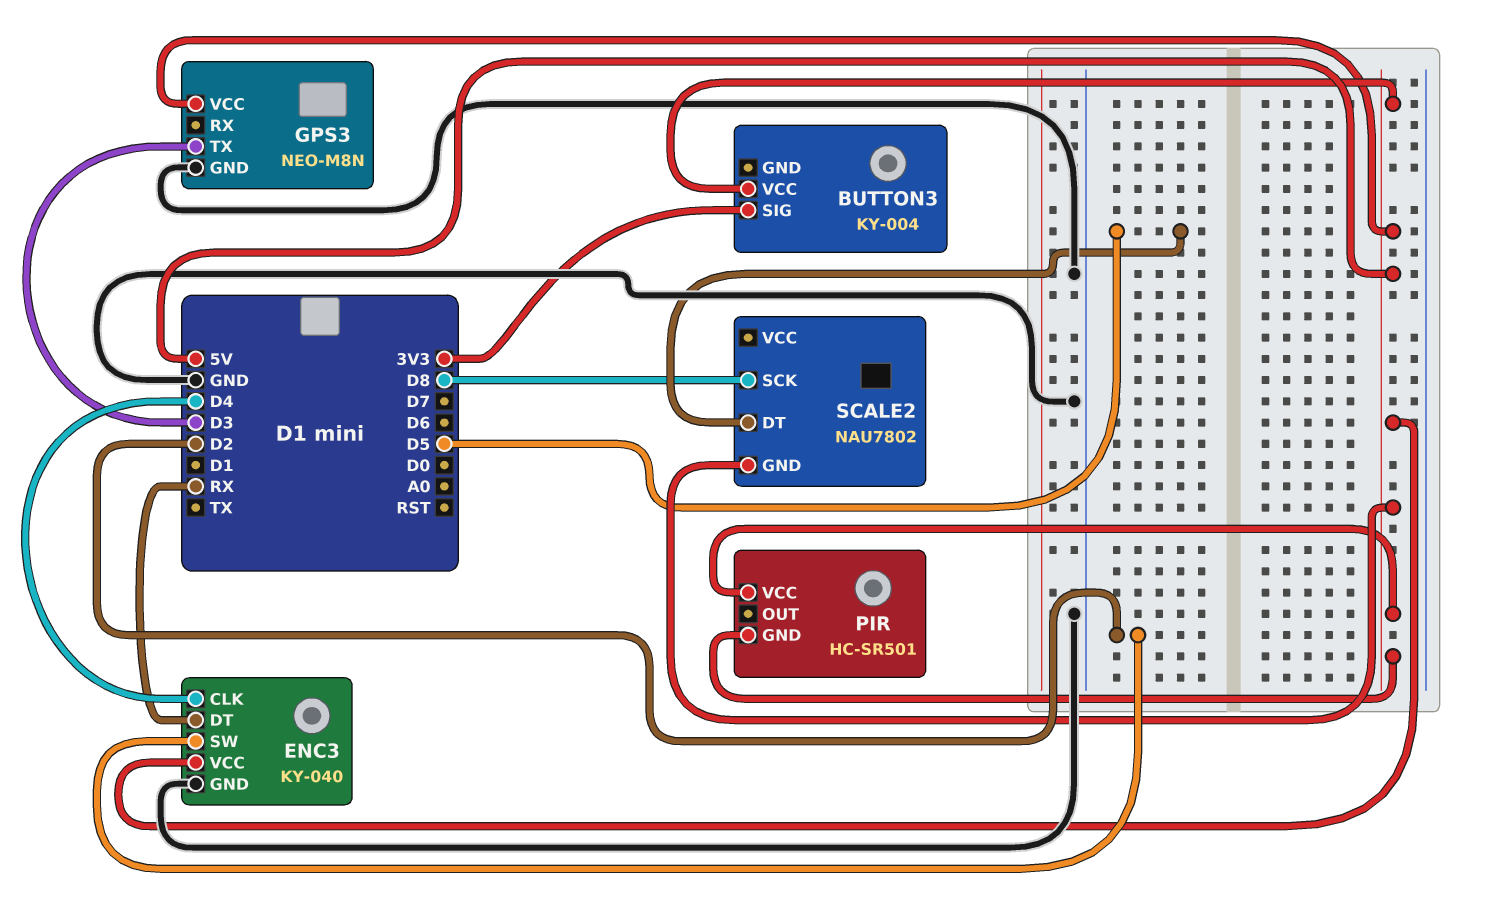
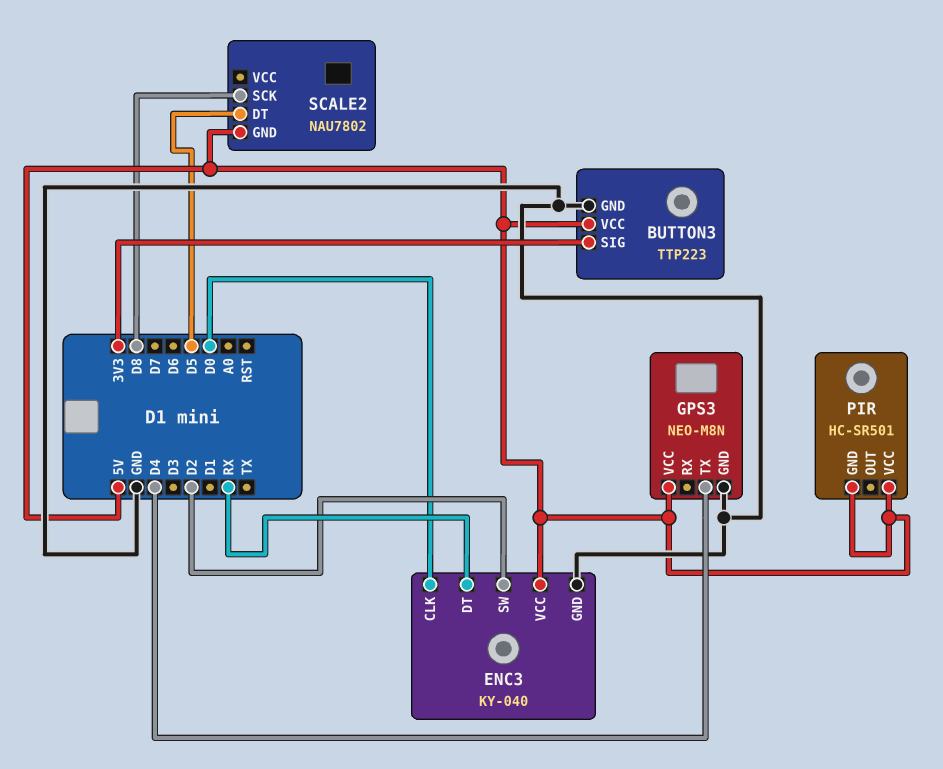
BUTTON3: KY-004 -> TTP223
BUTTON3 pin GND: none -> GND
ENC3 pin CLK: D4 -> D0
GPS3 pin TX: D3 -> D4

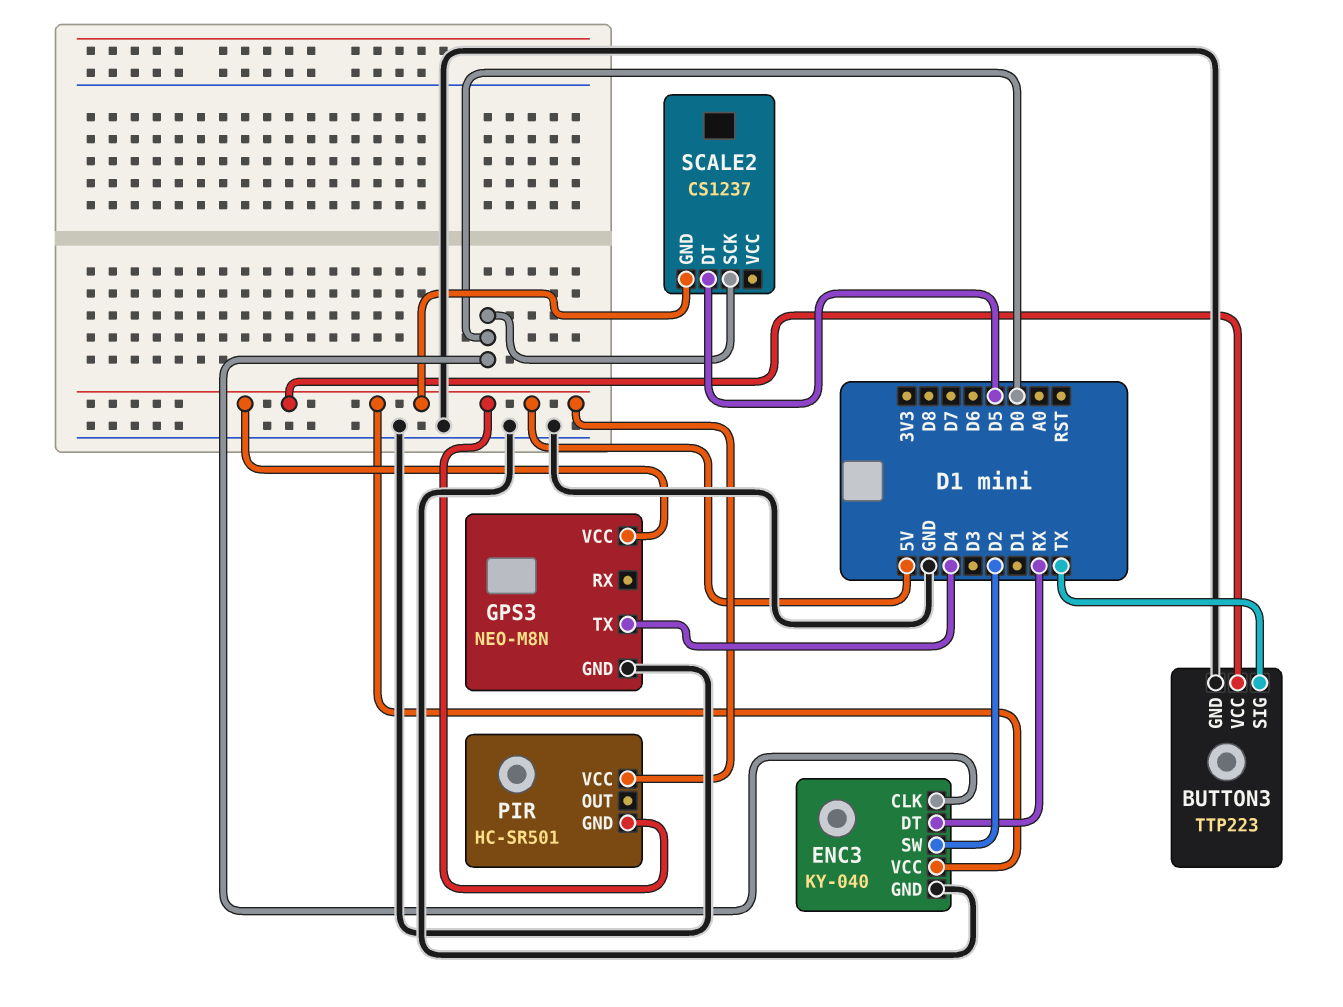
BUTTON3 pin SIG: 3V3 -> TX
SCALE2: NAU7802 -> CS1237
SCALE2 pin SCK: D8 -> D0

